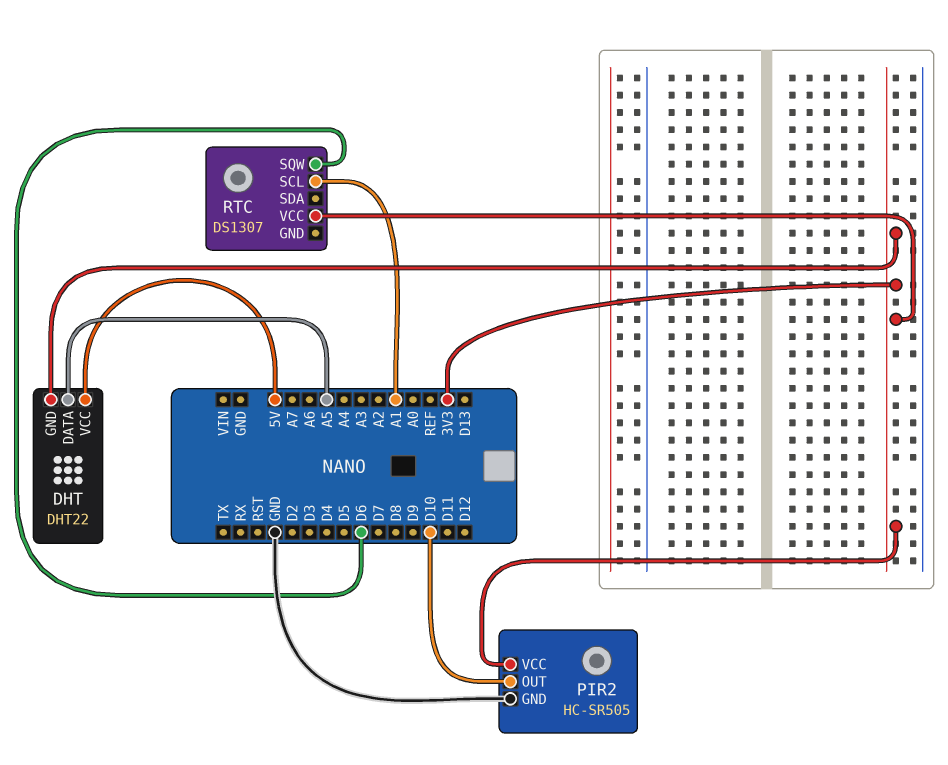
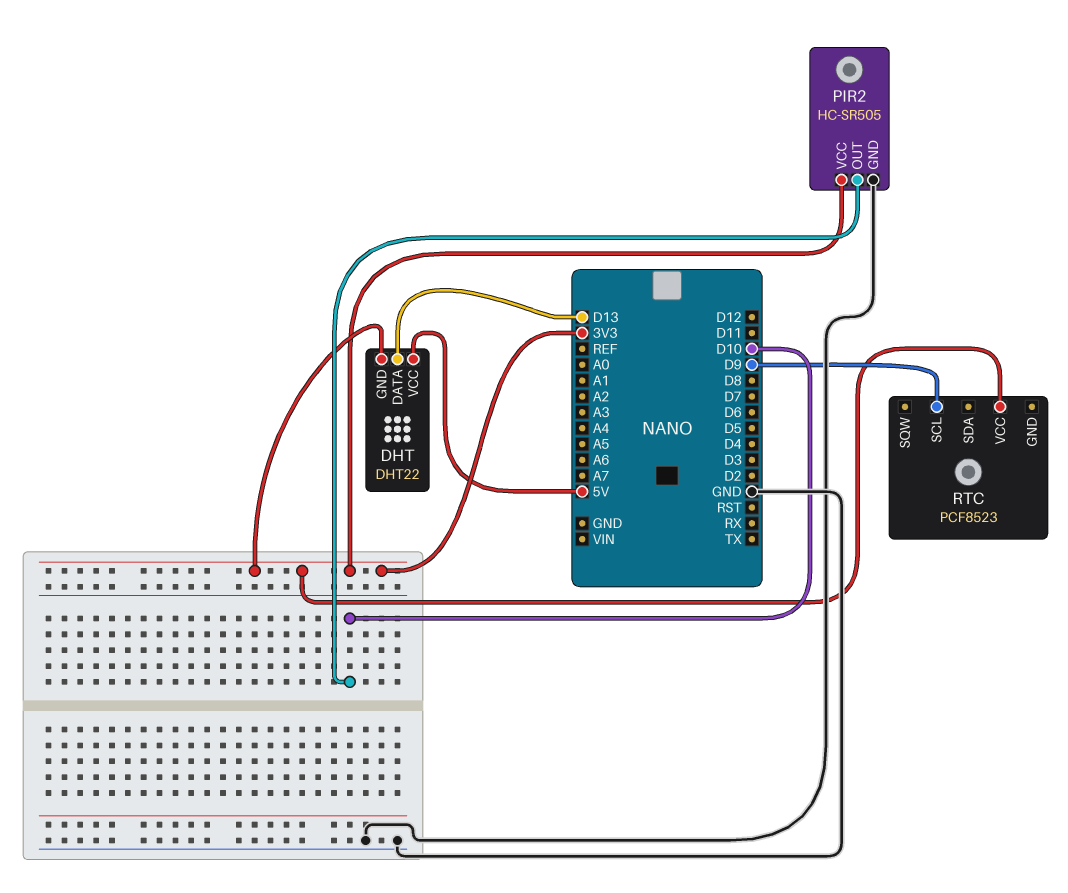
DHT pin DATA: A5 -> D13
RTC: DS1307 -> PCF8523
RTC pin SCL: A1 -> D9
RTC pin SQW: D6 -> none

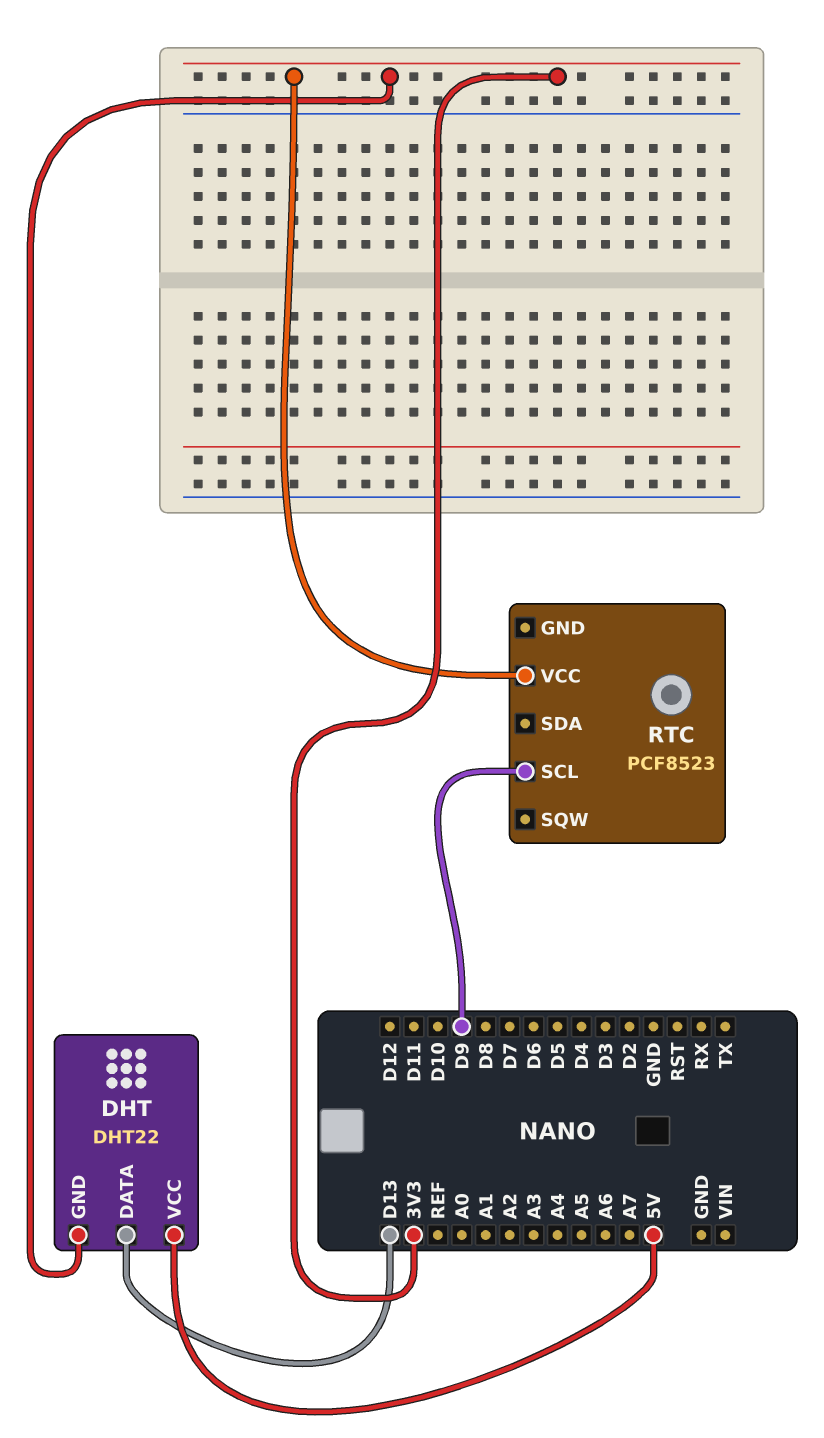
PIR2: HC-SR505 -> none
PIR2 pin GND: GND -> none
PIR2 pin OUT: D10 -> none
PIR2 pin VCC: 3V3 -> none

